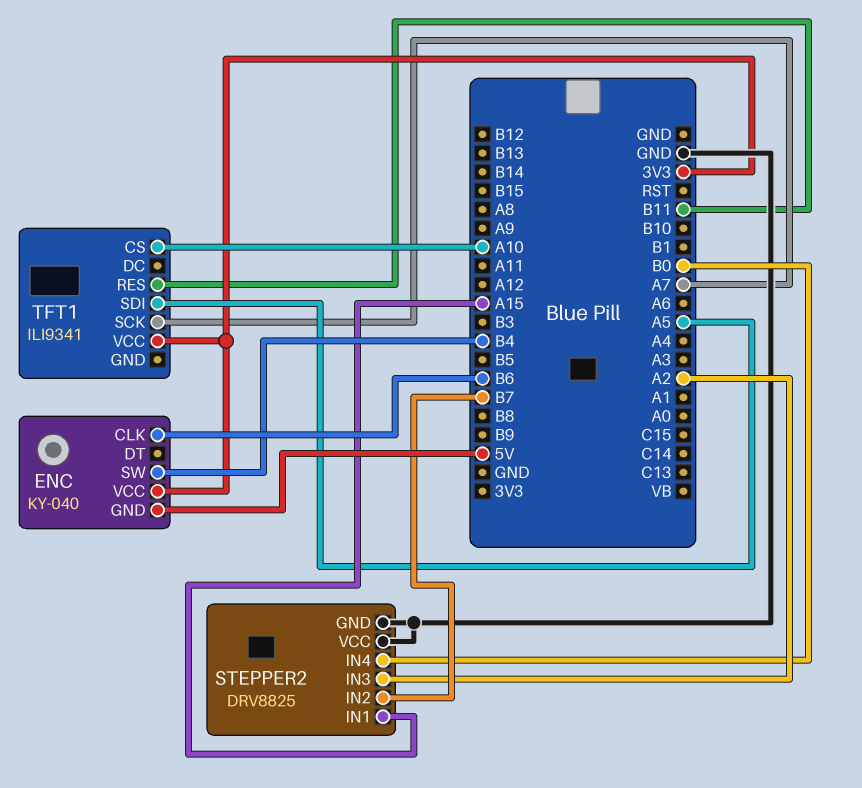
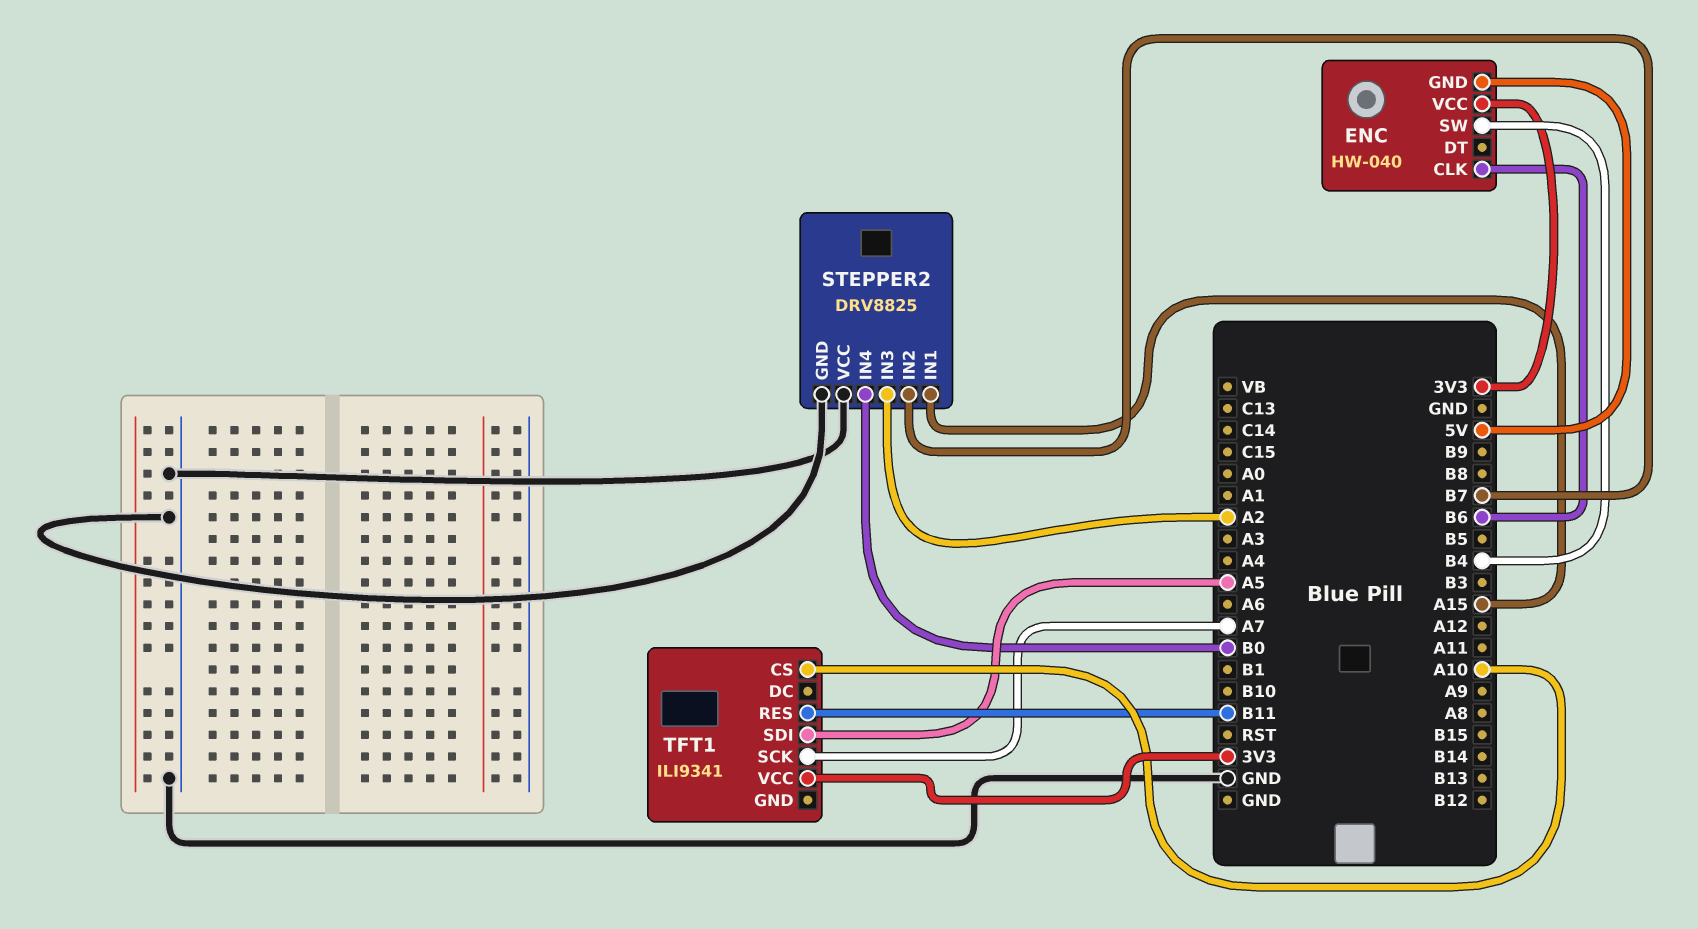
ENC: KY-040 -> HW-040

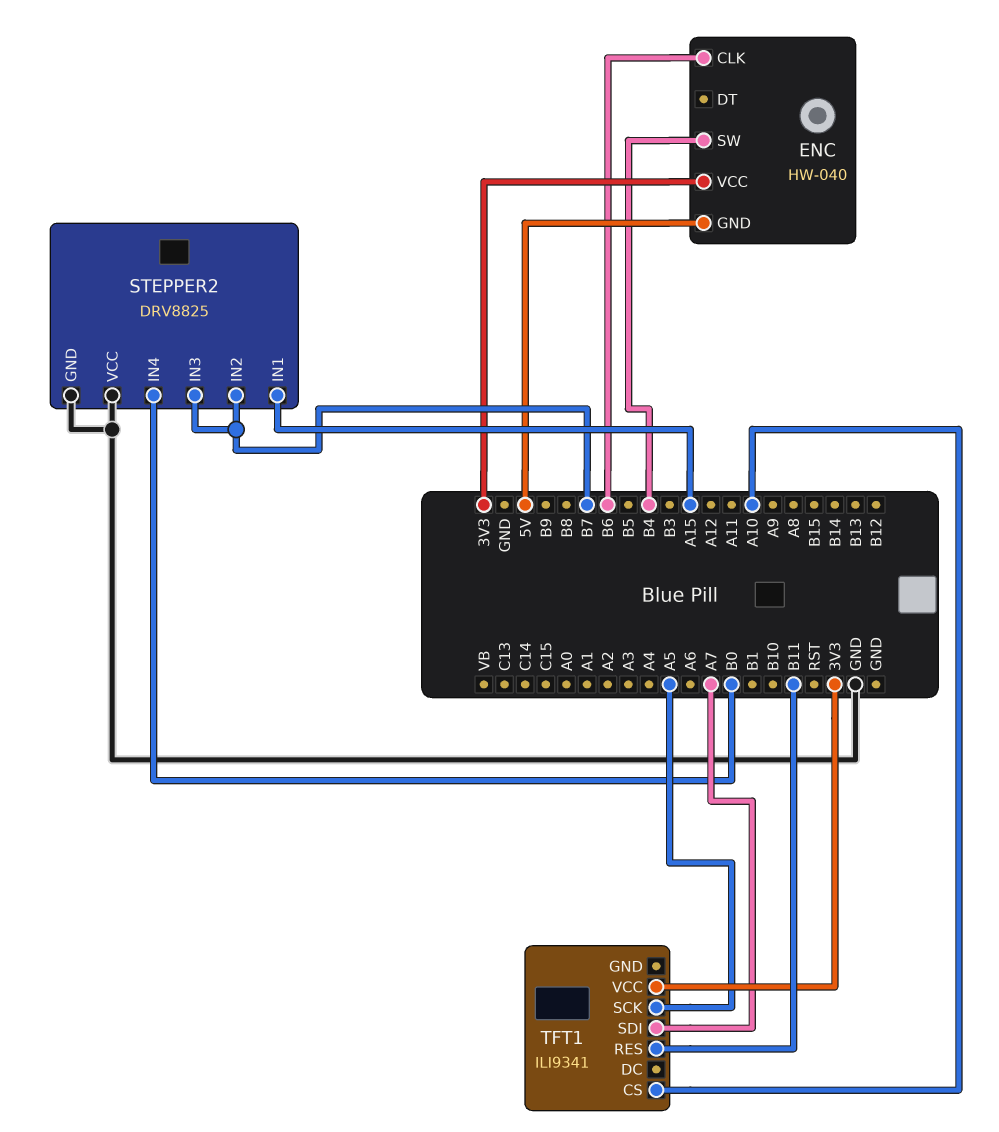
STEPPER2 pin IN3: A2 -> B7
TFT1 pin SCK: A7 -> A5
TFT1 pin SDI: A5 -> A7

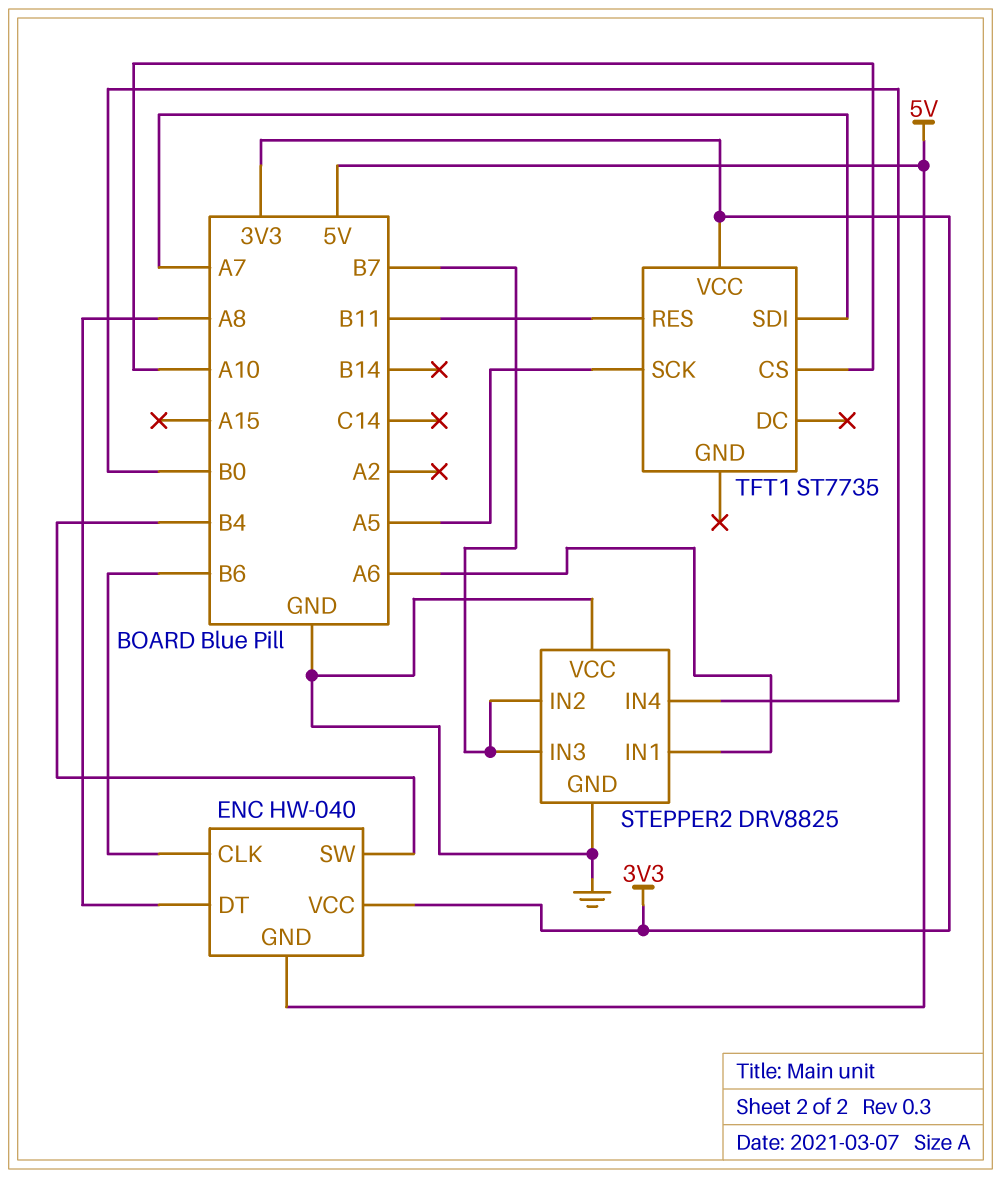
ENC pin DT: none -> A8
STEPPER2 pin IN1: A15 -> A6
TFT1: ILI9341 -> ST7735

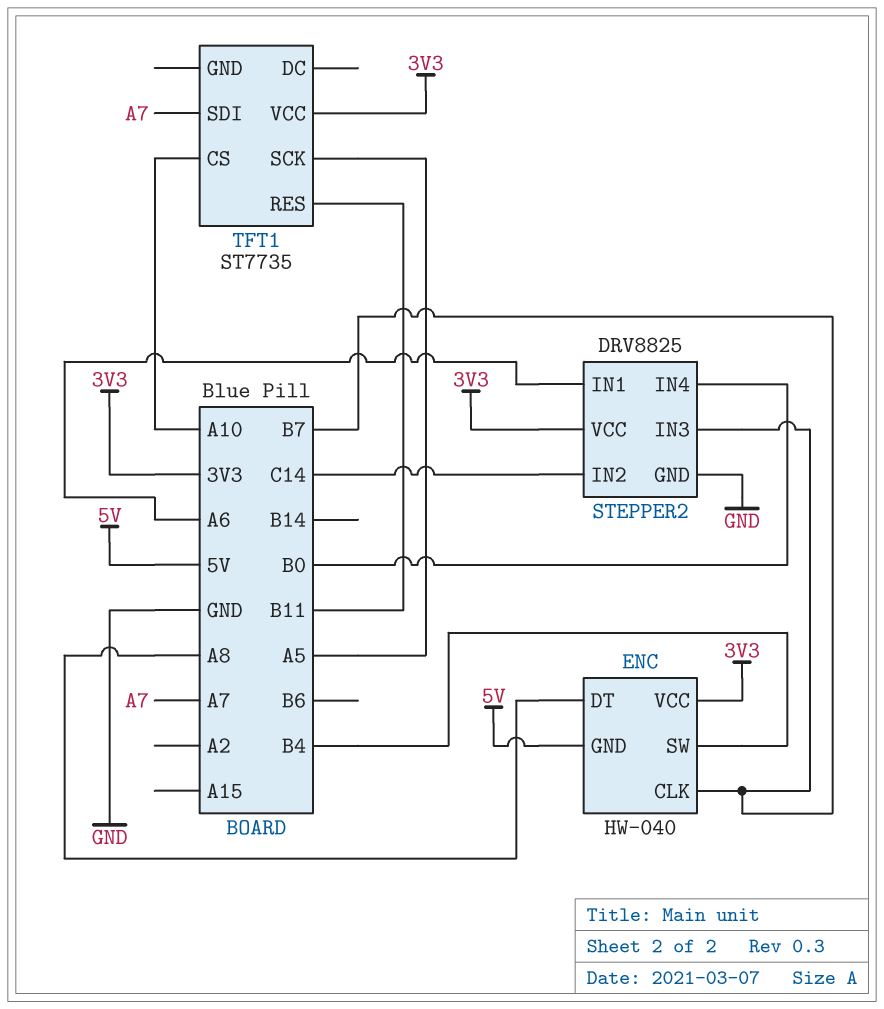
ENC pin CLK: B6 -> B7
STEPPER2 pin IN2: B7 -> C14
STEPPER2 pin VCC: GND -> 3V3

